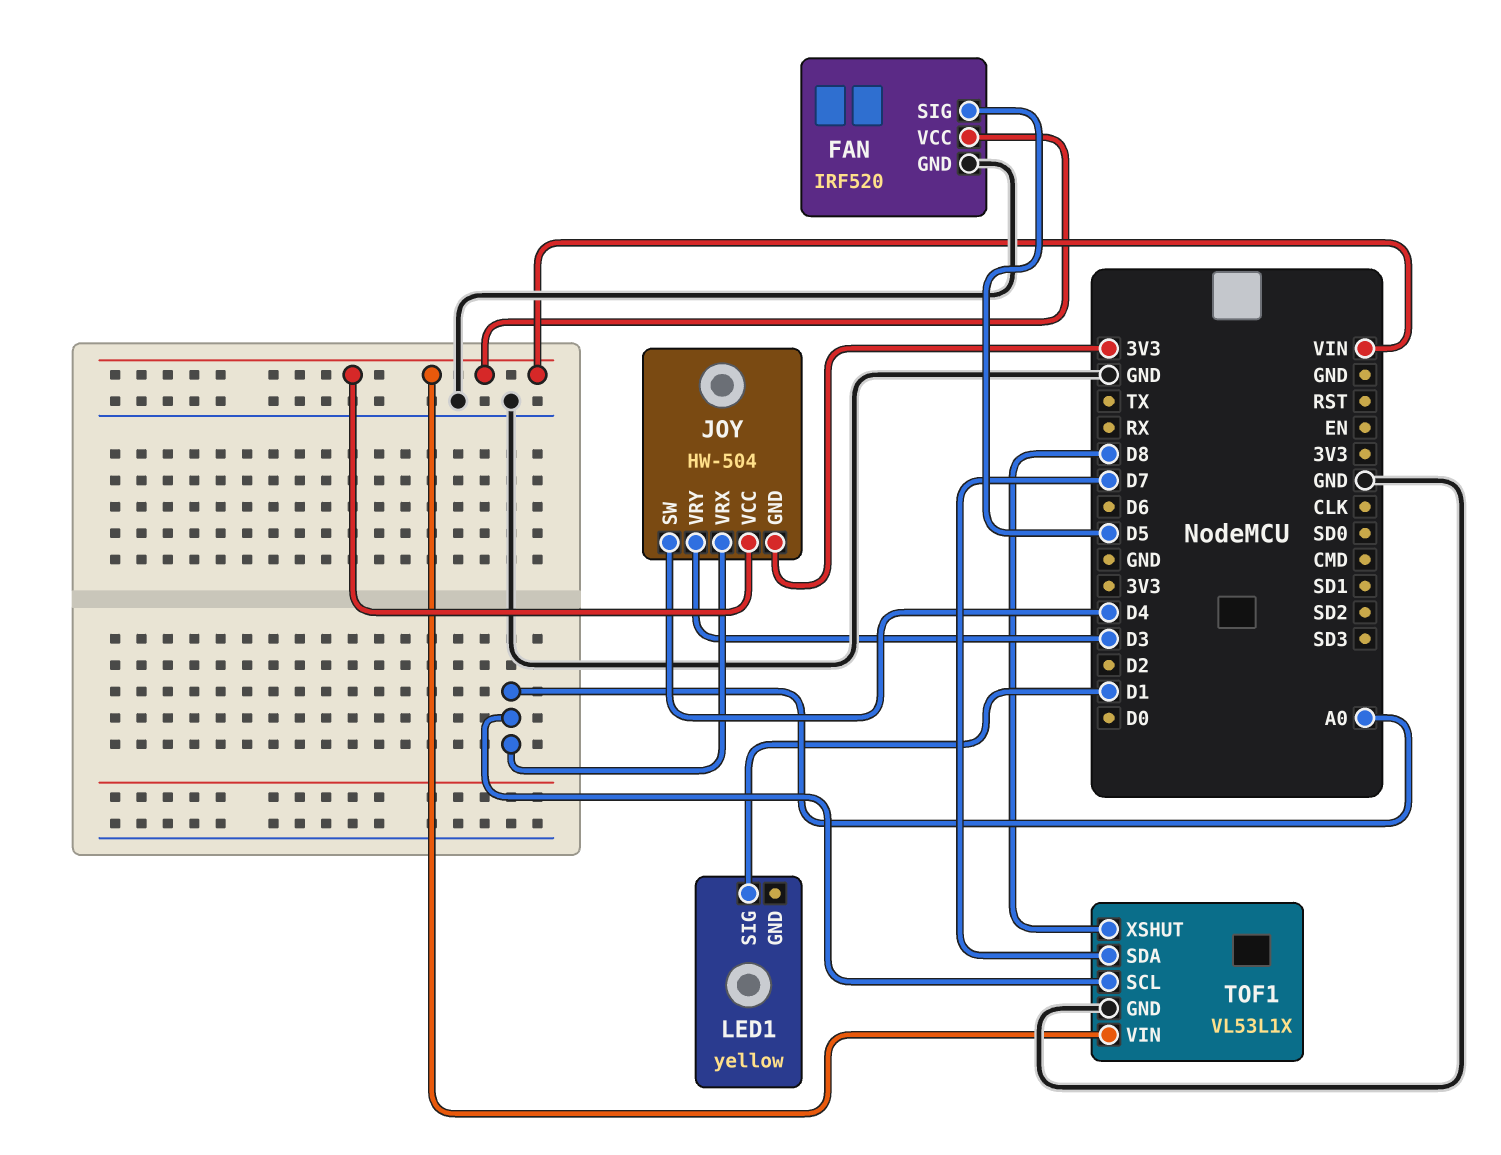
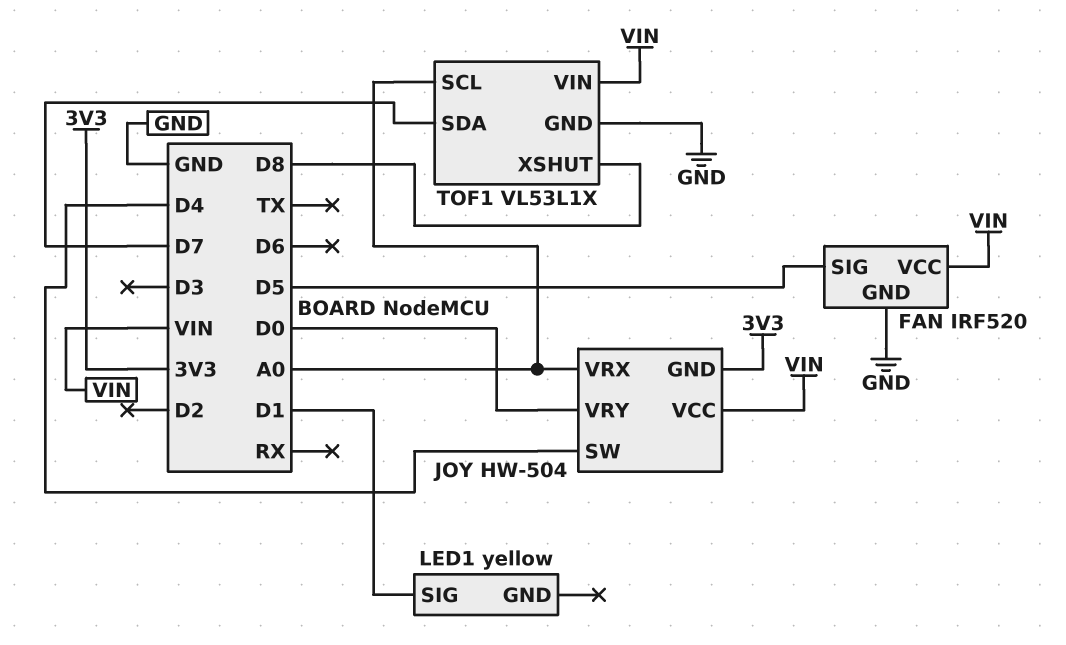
JOY pin VRY: D3 -> D0

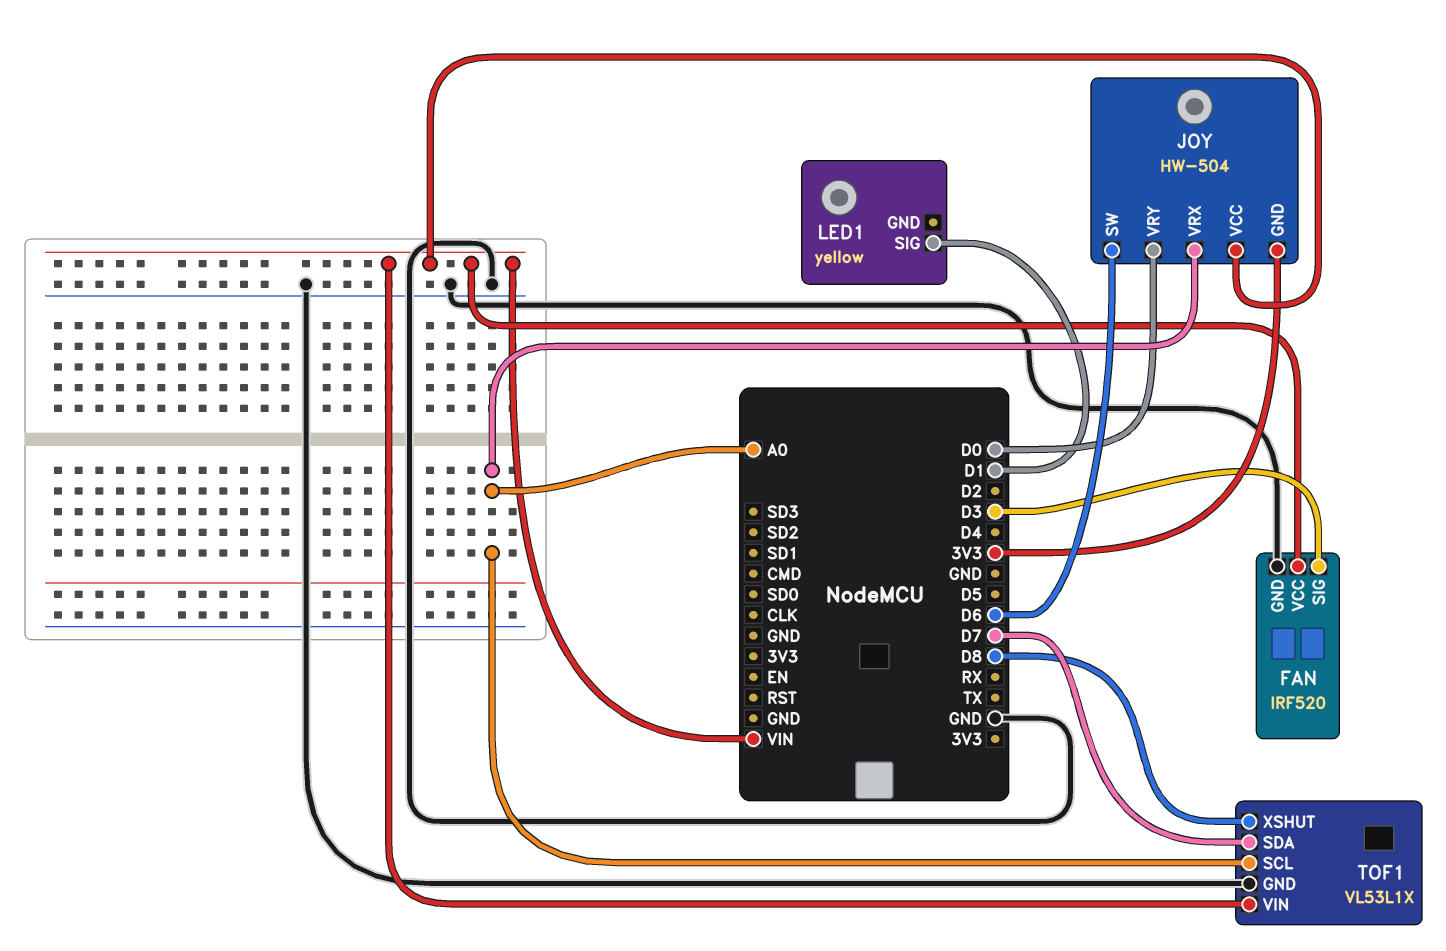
FAN pin SIG: D5 -> D3
JOY pin SW: D4 -> D6

